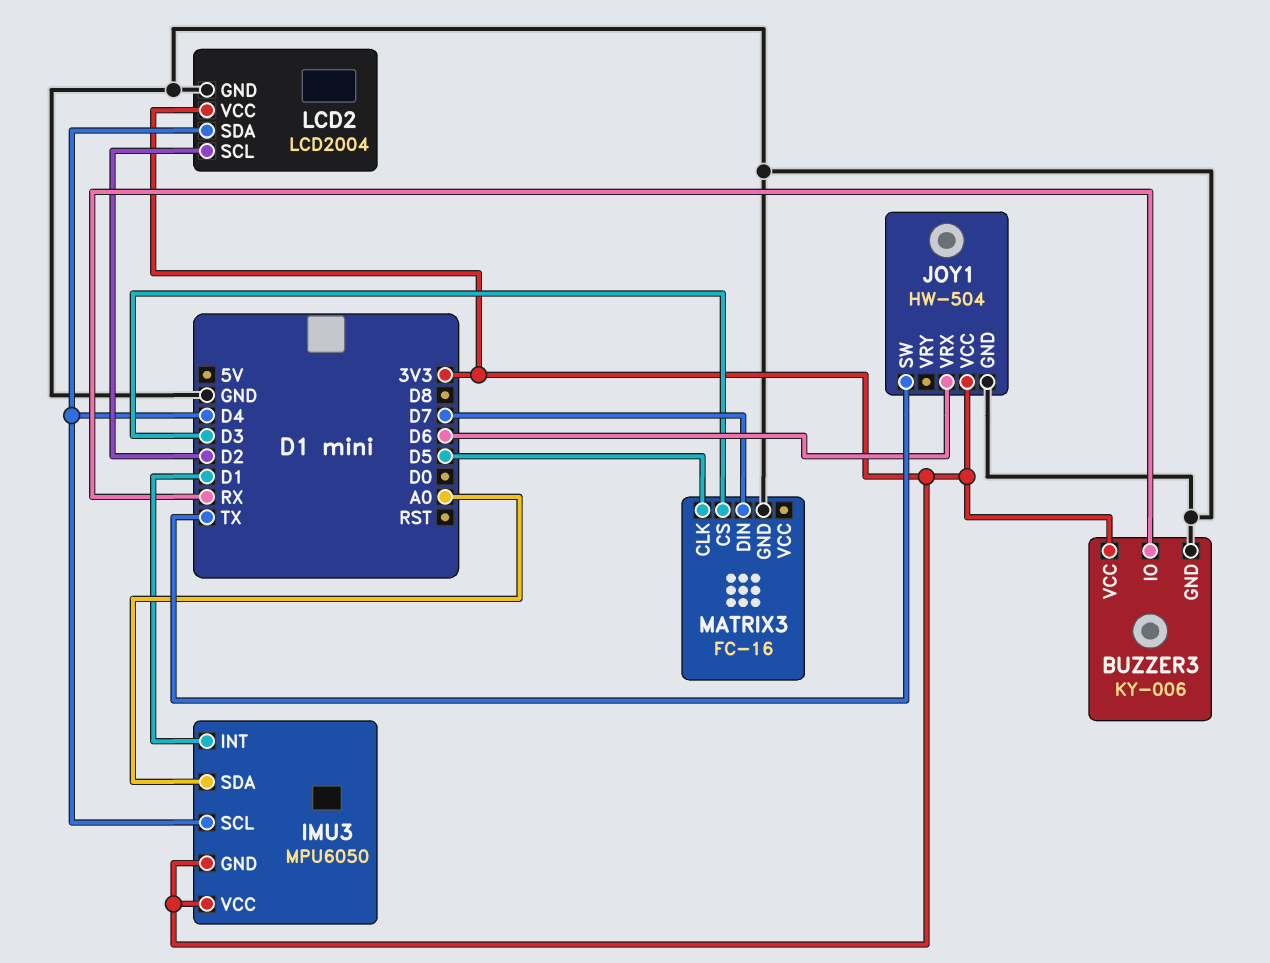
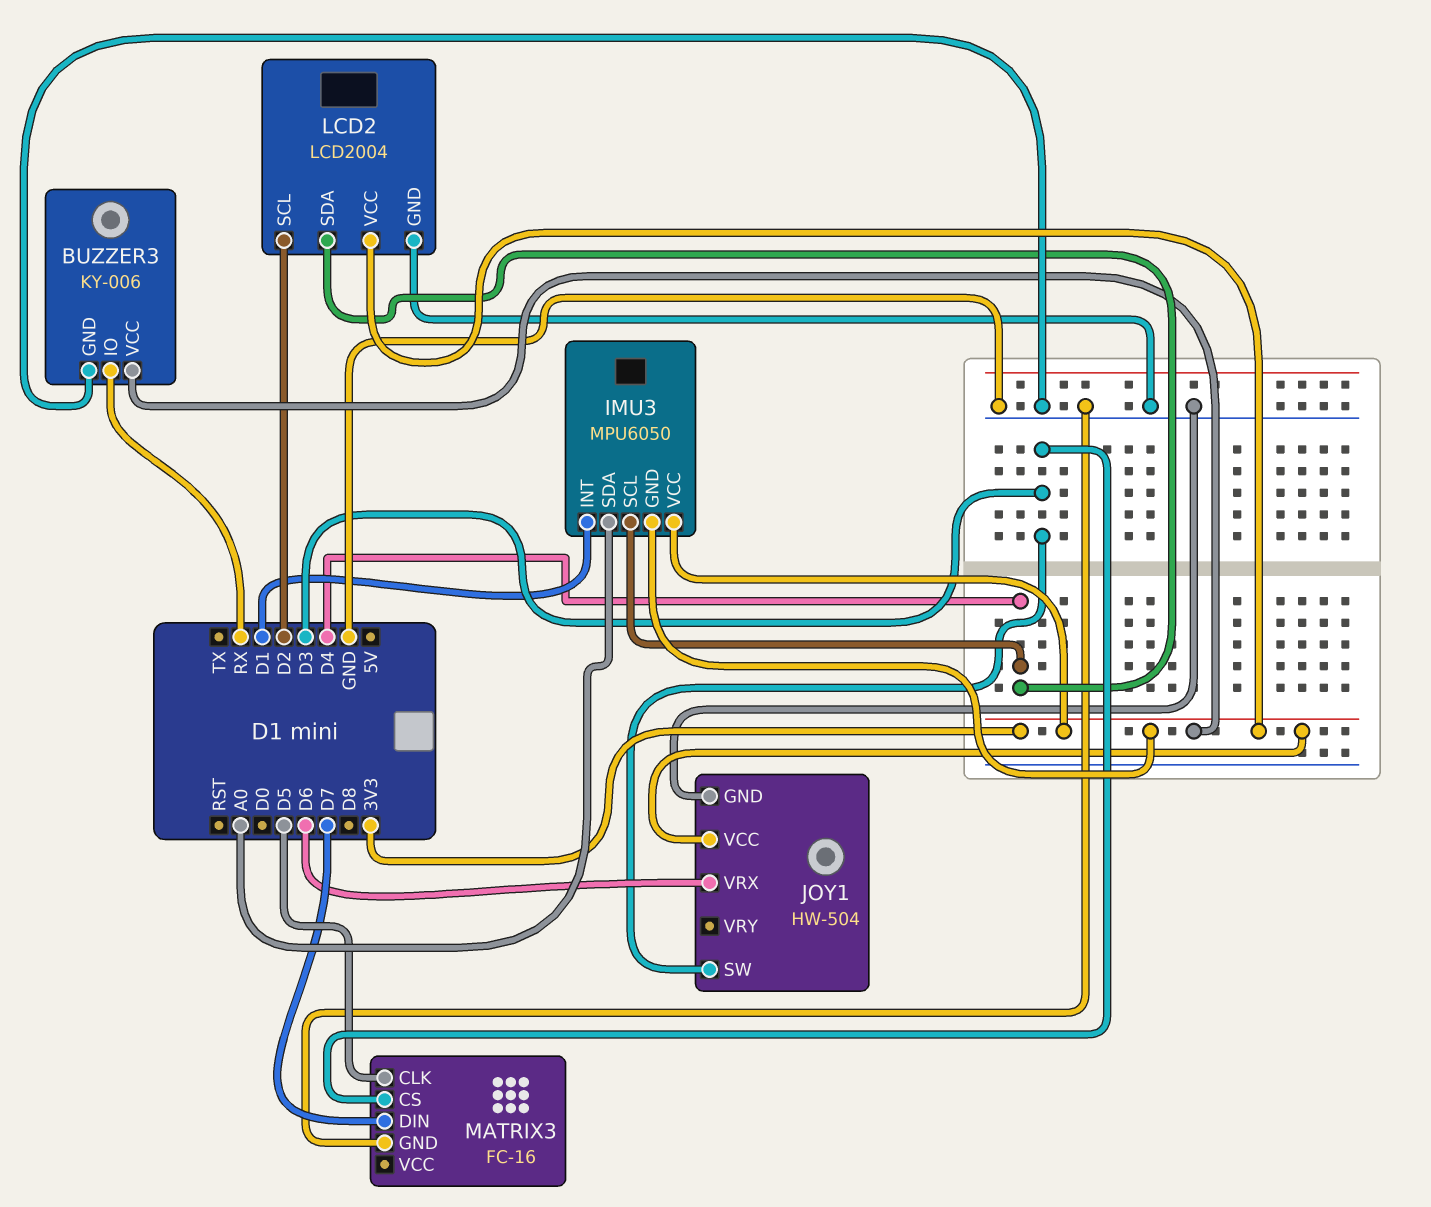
JOY1 pin SW: TX -> D3

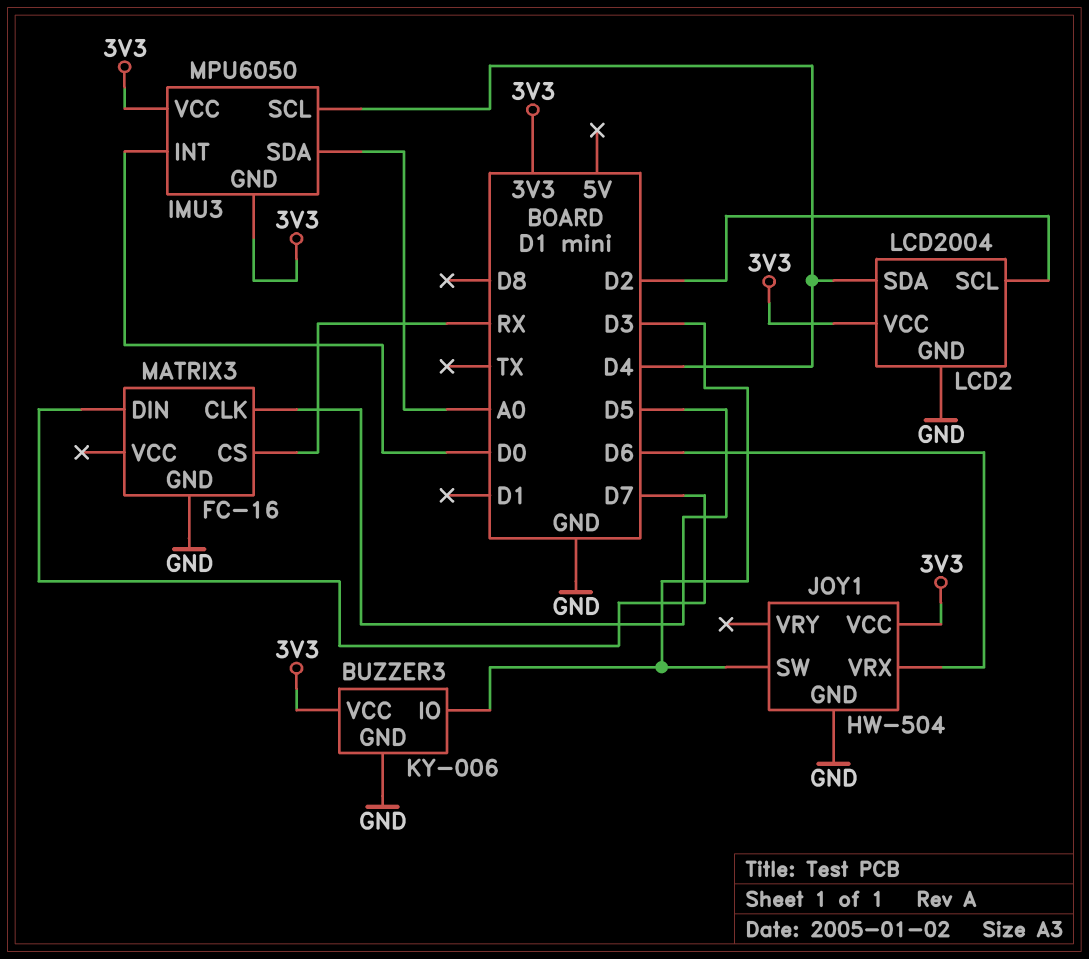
BUZZER3 pin IO: RX -> D3
IMU3 pin INT: D1 -> D0
MATRIX3 pin CS: D3 -> RX

